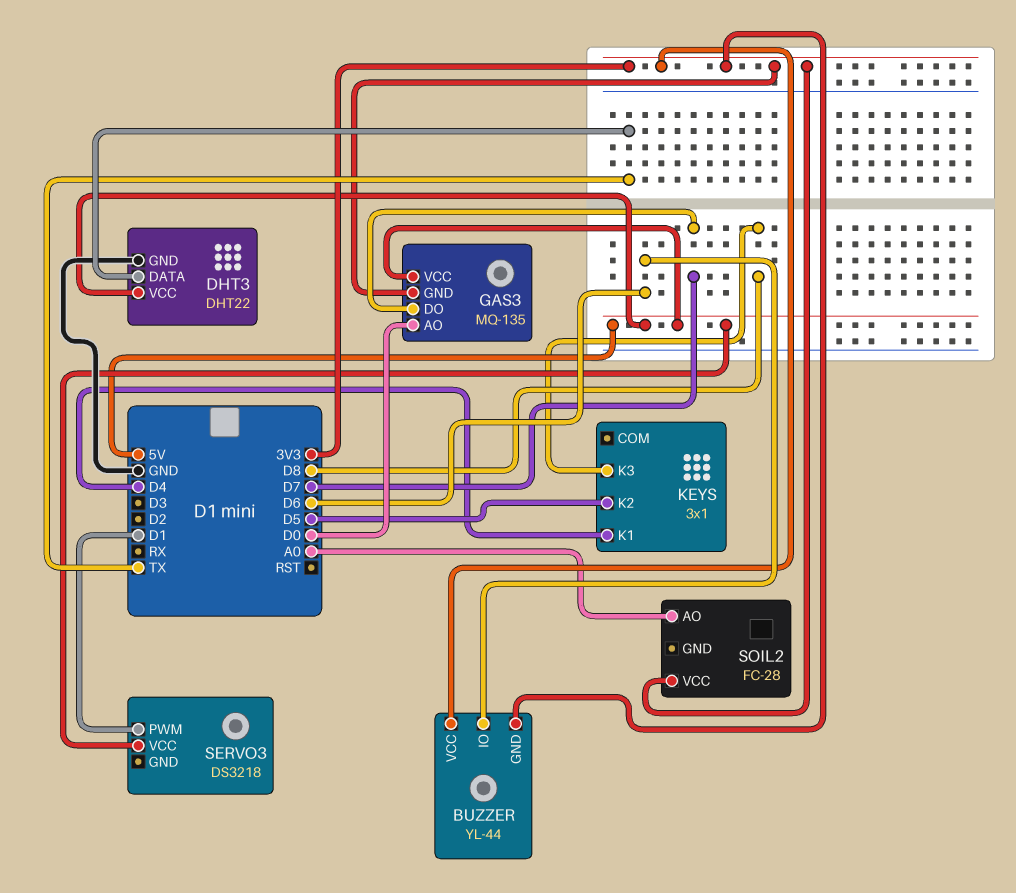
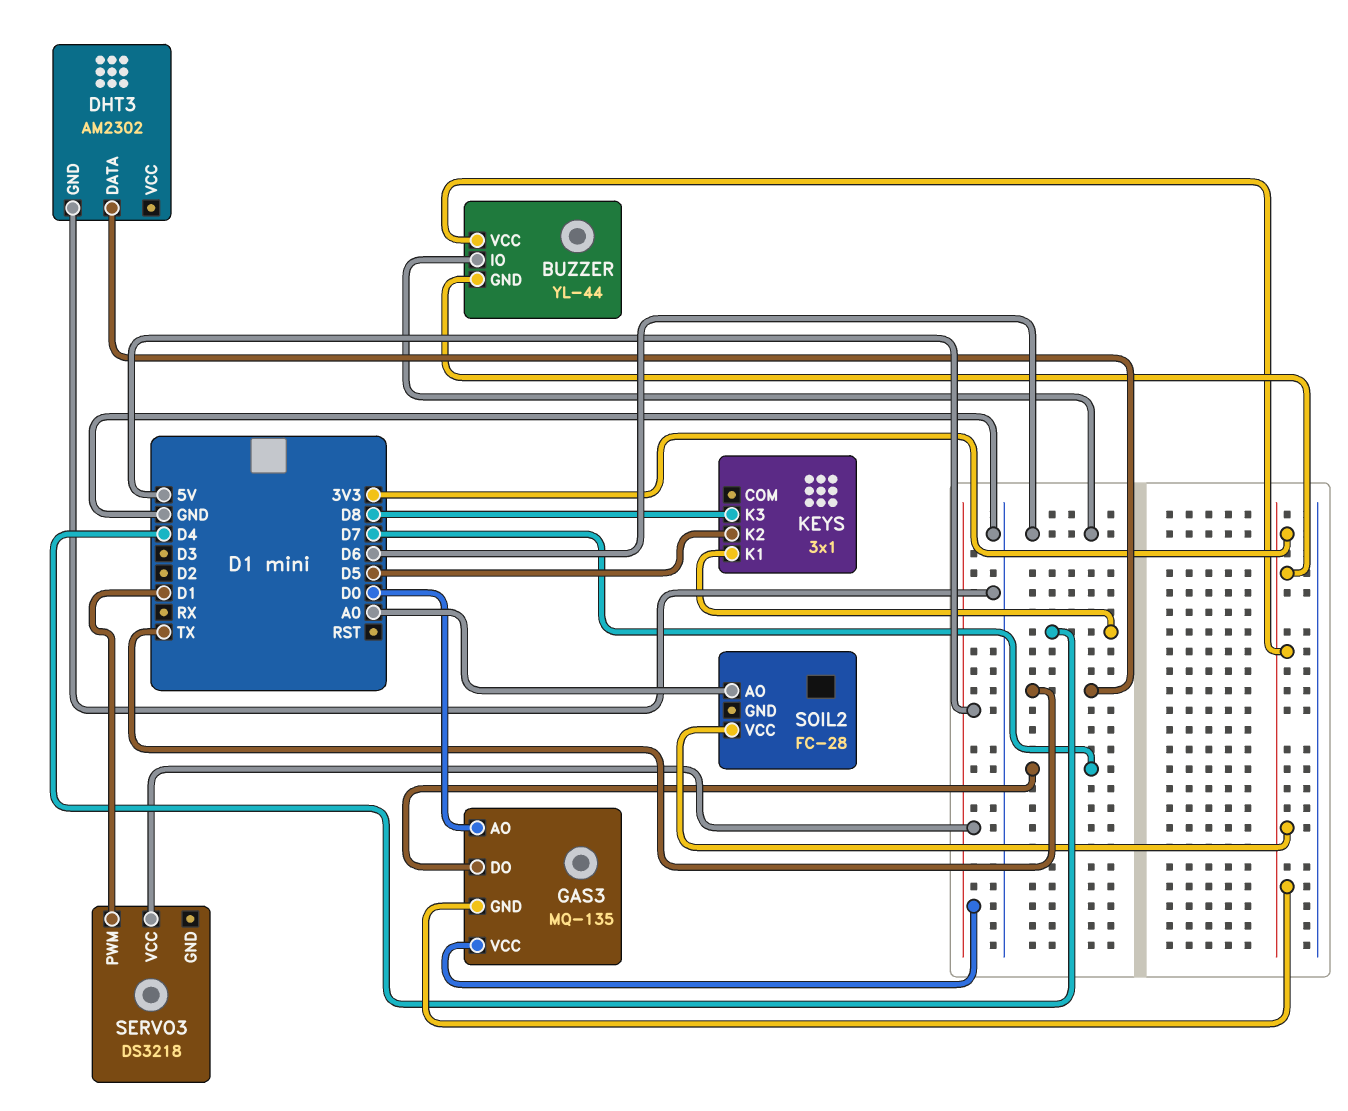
DHT3: DHT22 -> AM2302
DHT3 pin VCC: 5V -> none

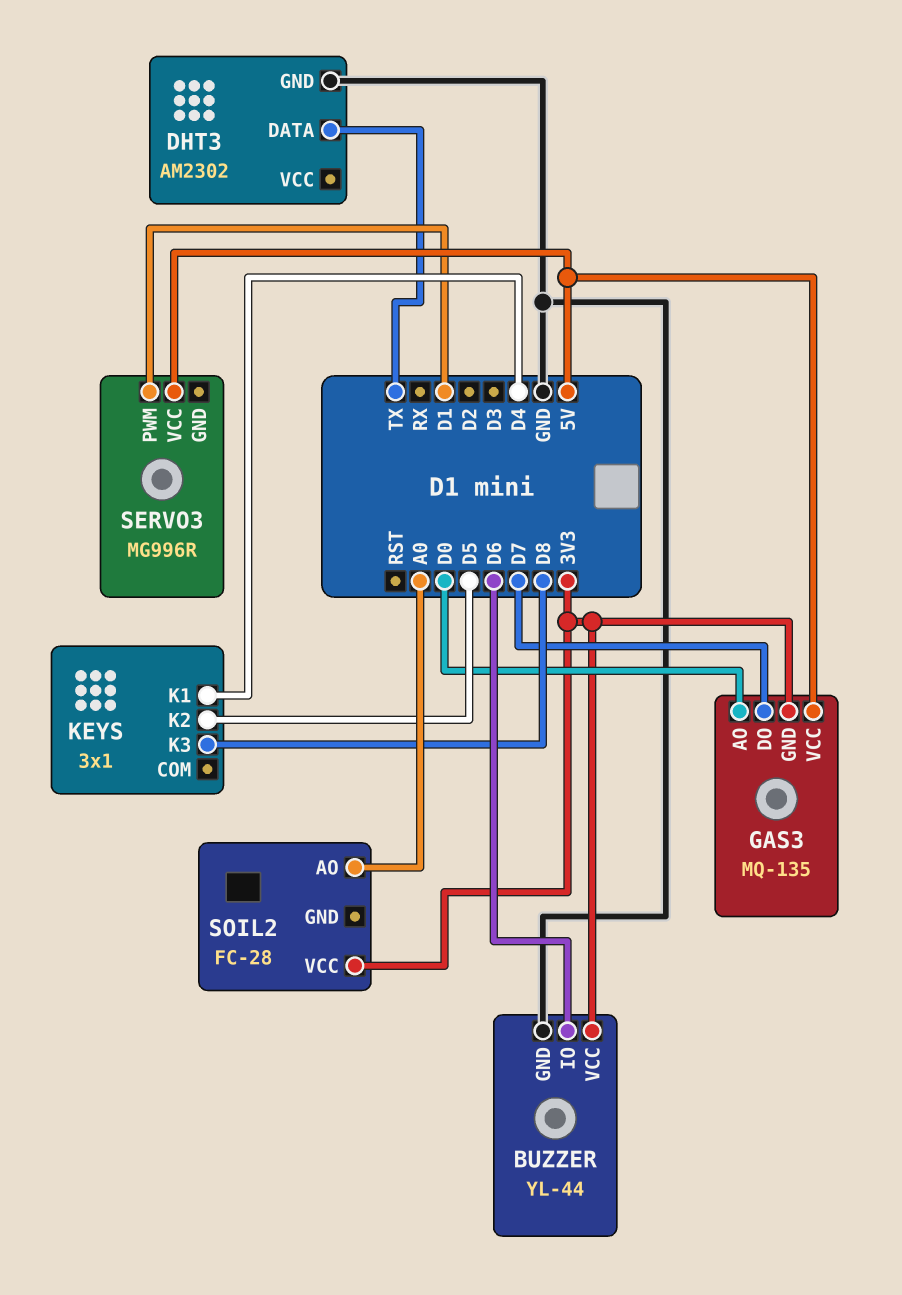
BUZZER pin GND: 3V3 -> GND
SERVO3: DS3218 -> MG996R

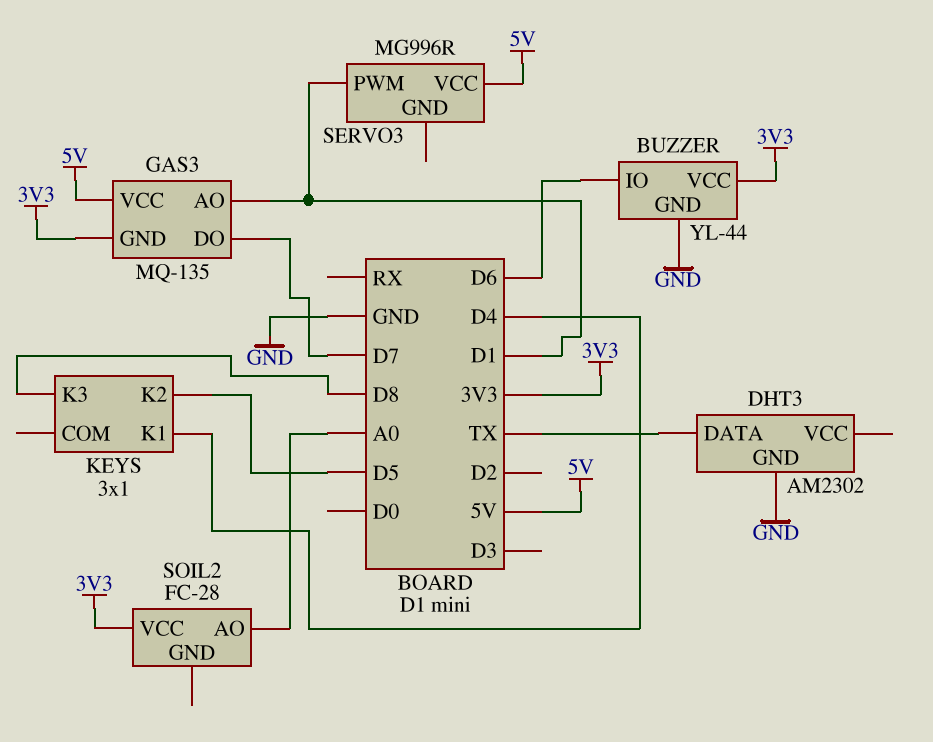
GAS3 pin AO: D0 -> D1

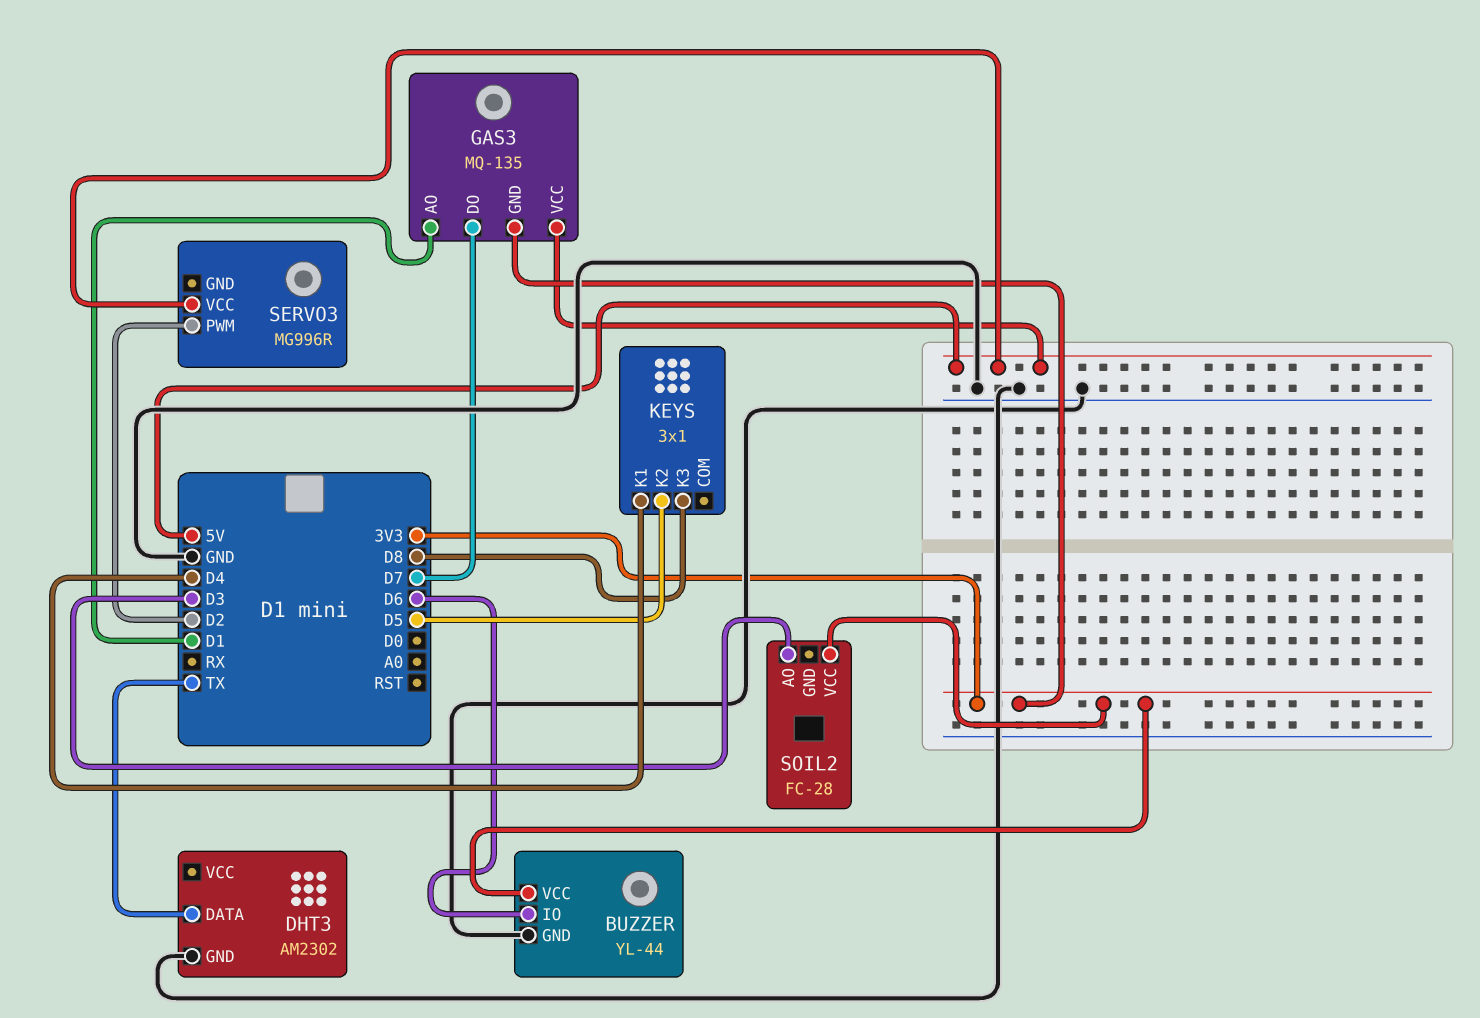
SERVO3 pin PWM: D1 -> D2
SOIL2 pin AO: A0 -> D3

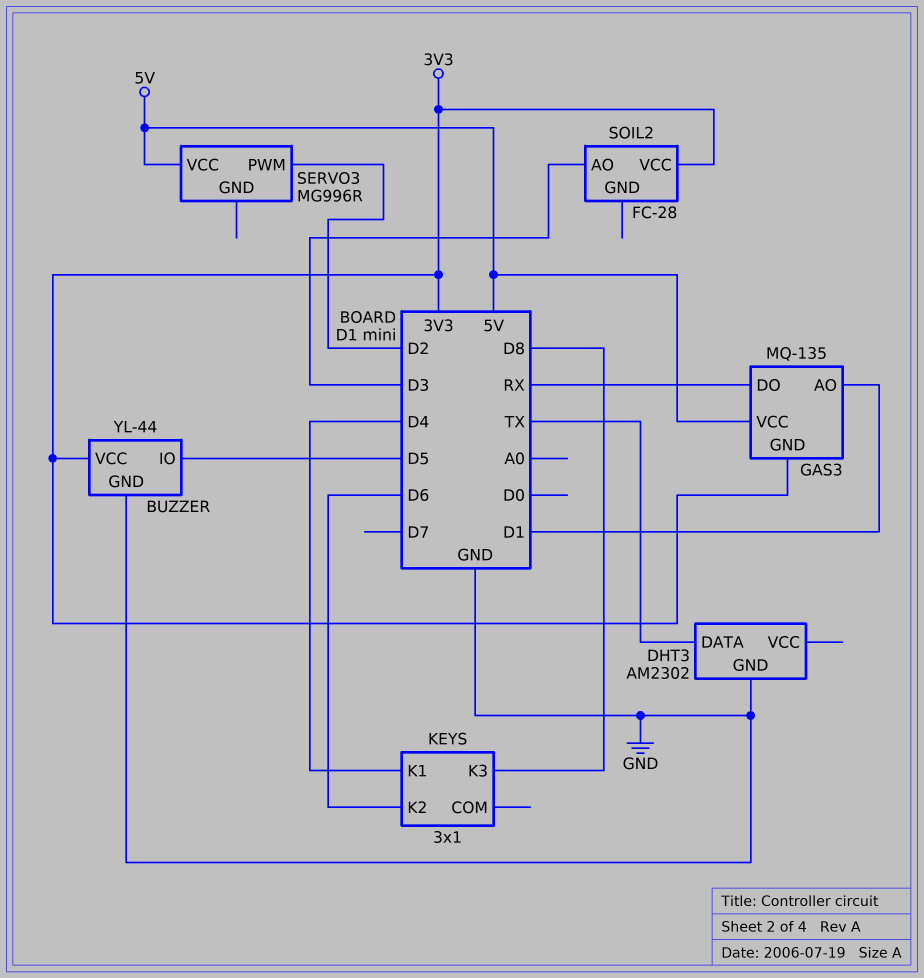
BUZZER pin IO: D6 -> D5
GAS3 pin DO: D7 -> RX
KEYS pin K2: D5 -> D6

